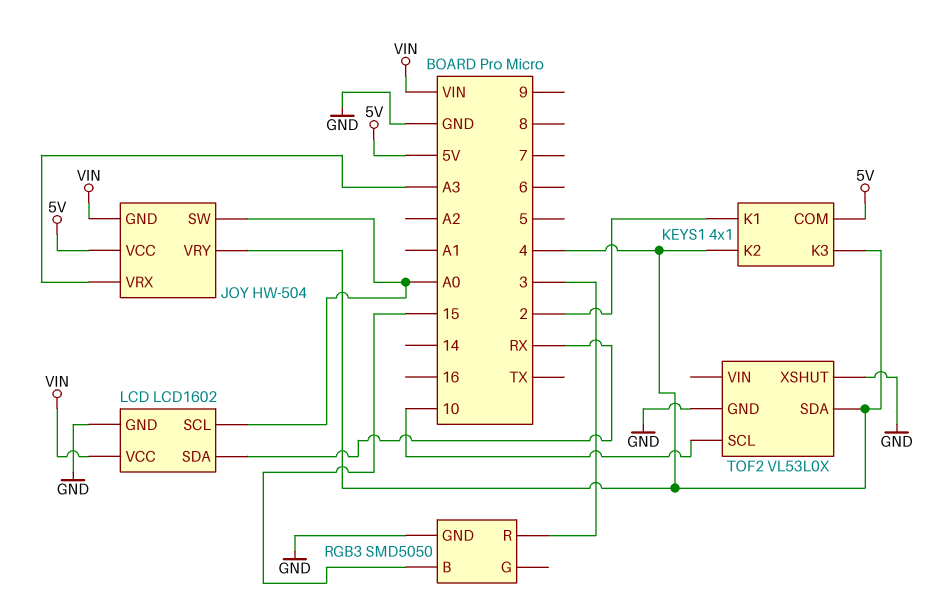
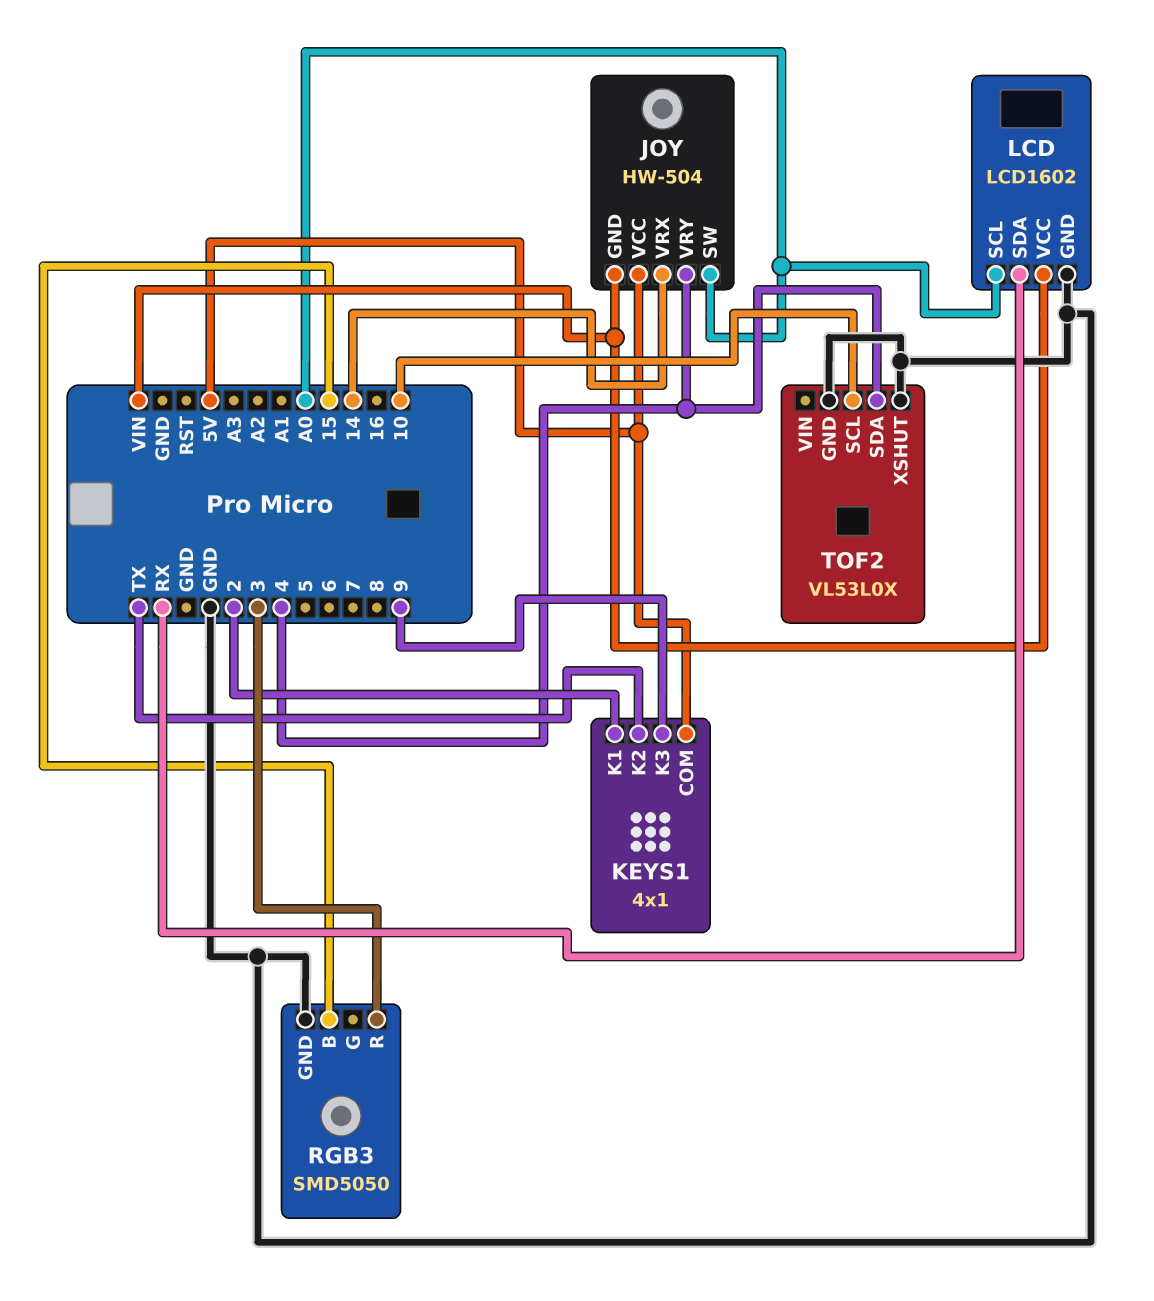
JOY pin VRX: A3 -> 14
KEYS1 pin K2: 4 -> TX
KEYS1 pin K3: 4 -> 9

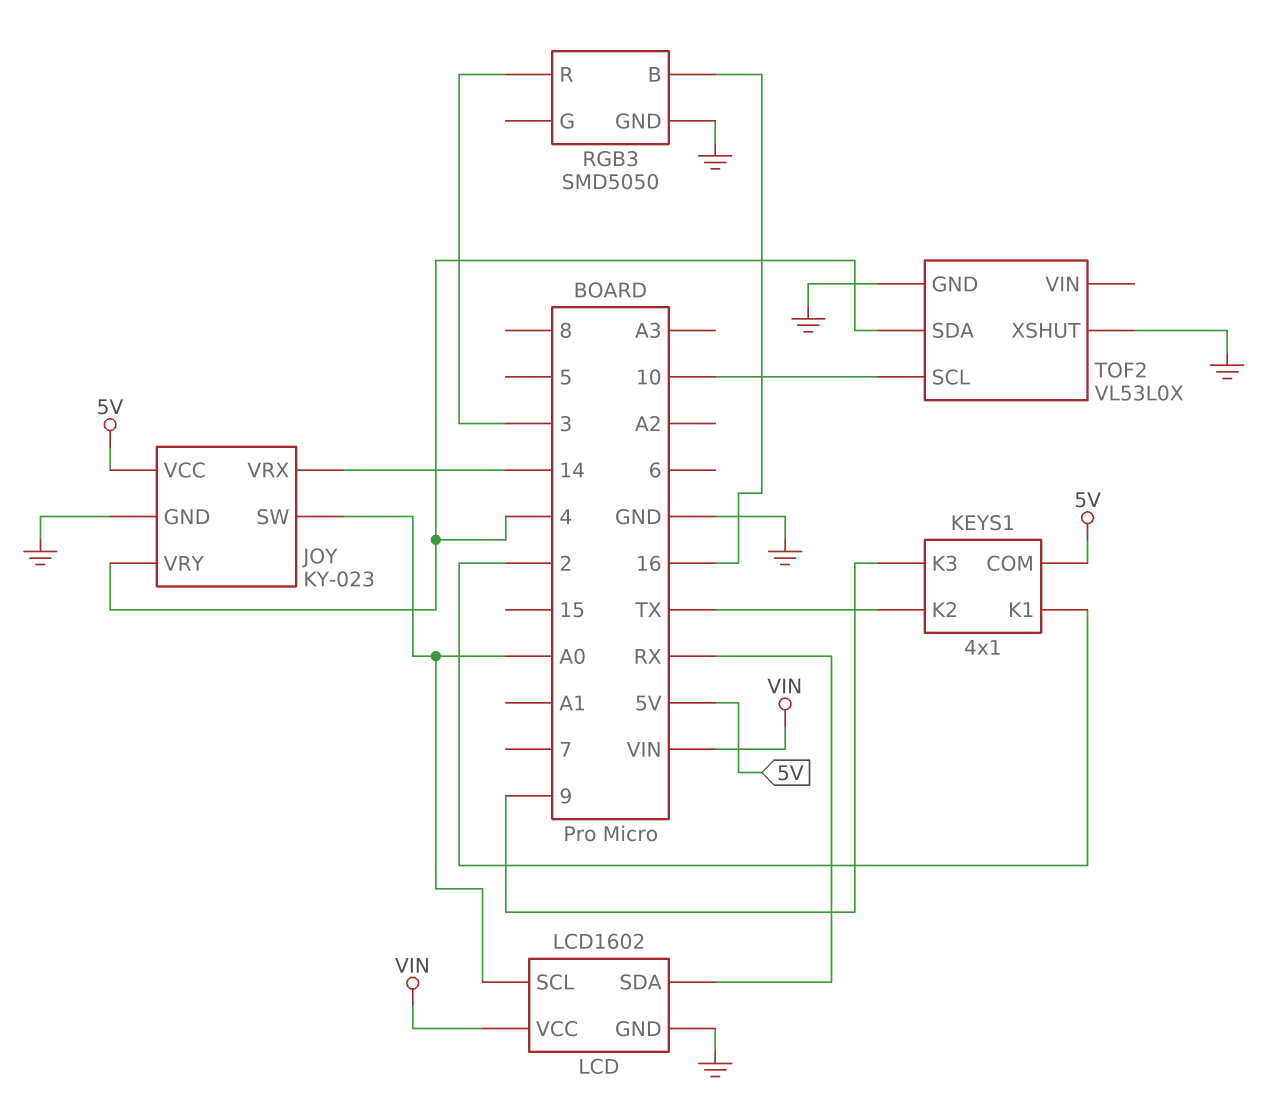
JOY: HW-504 -> KY-023
JOY pin GND: VIN -> GND
RGB3 pin B: 15 -> 16

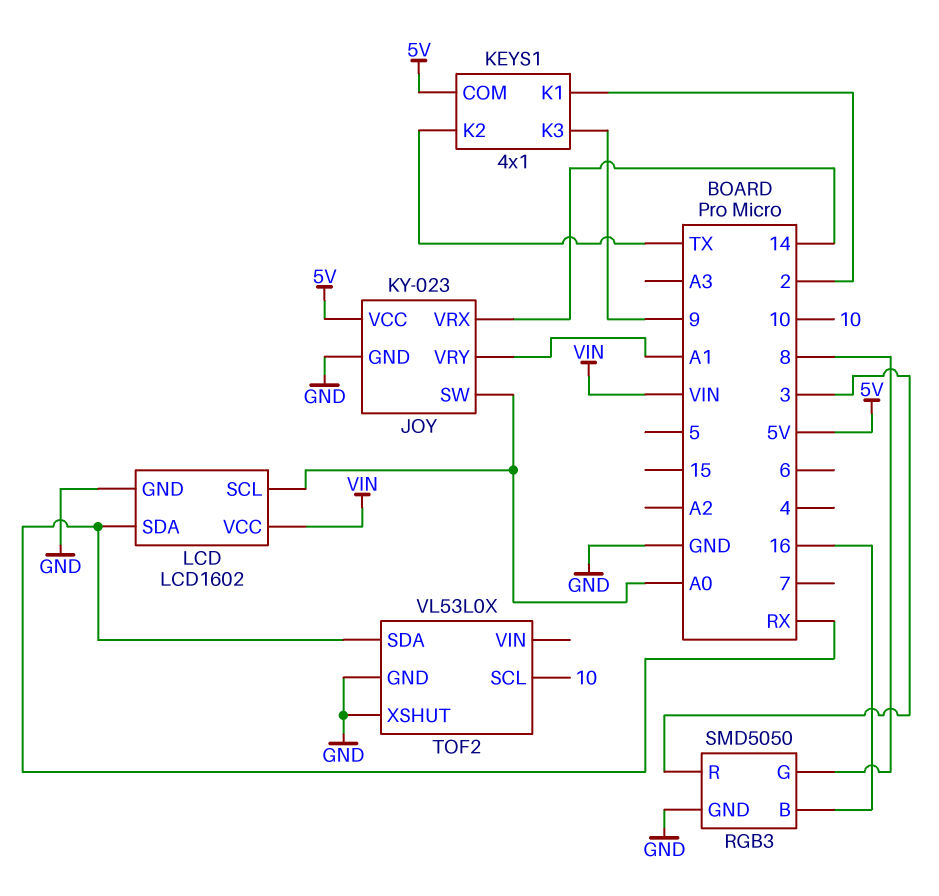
JOY pin VRY: 4 -> A1
RGB3 pin G: none -> 8
TOF2 pin SDA: 4 -> RX

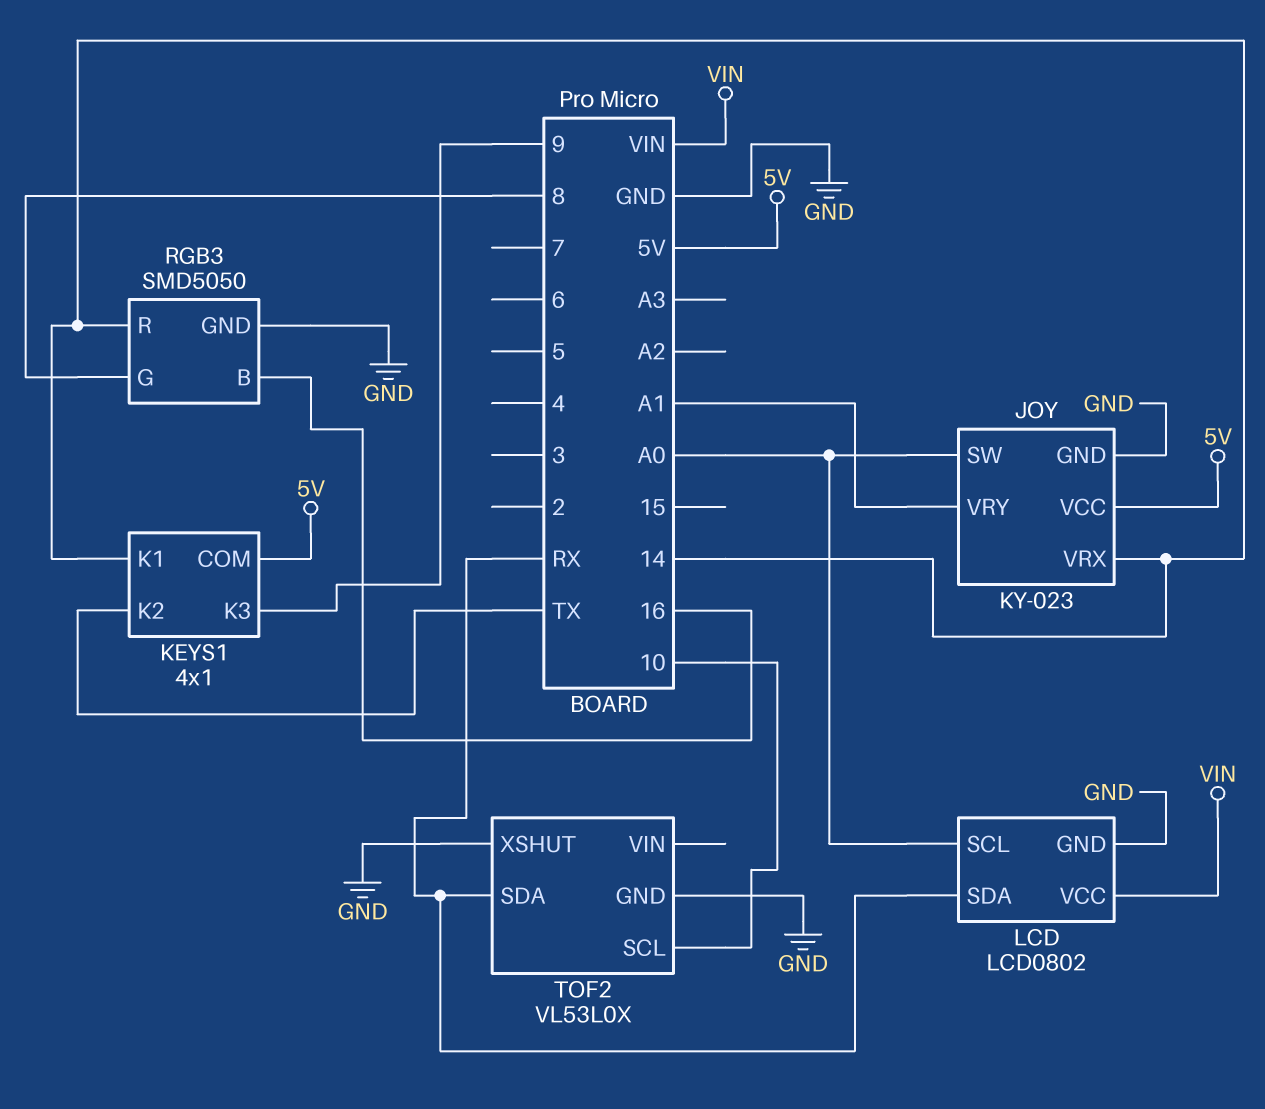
KEYS1 pin K1: 2 -> 14
LCD: LCD1602 -> LCD0802
RGB3 pin R: 3 -> 14

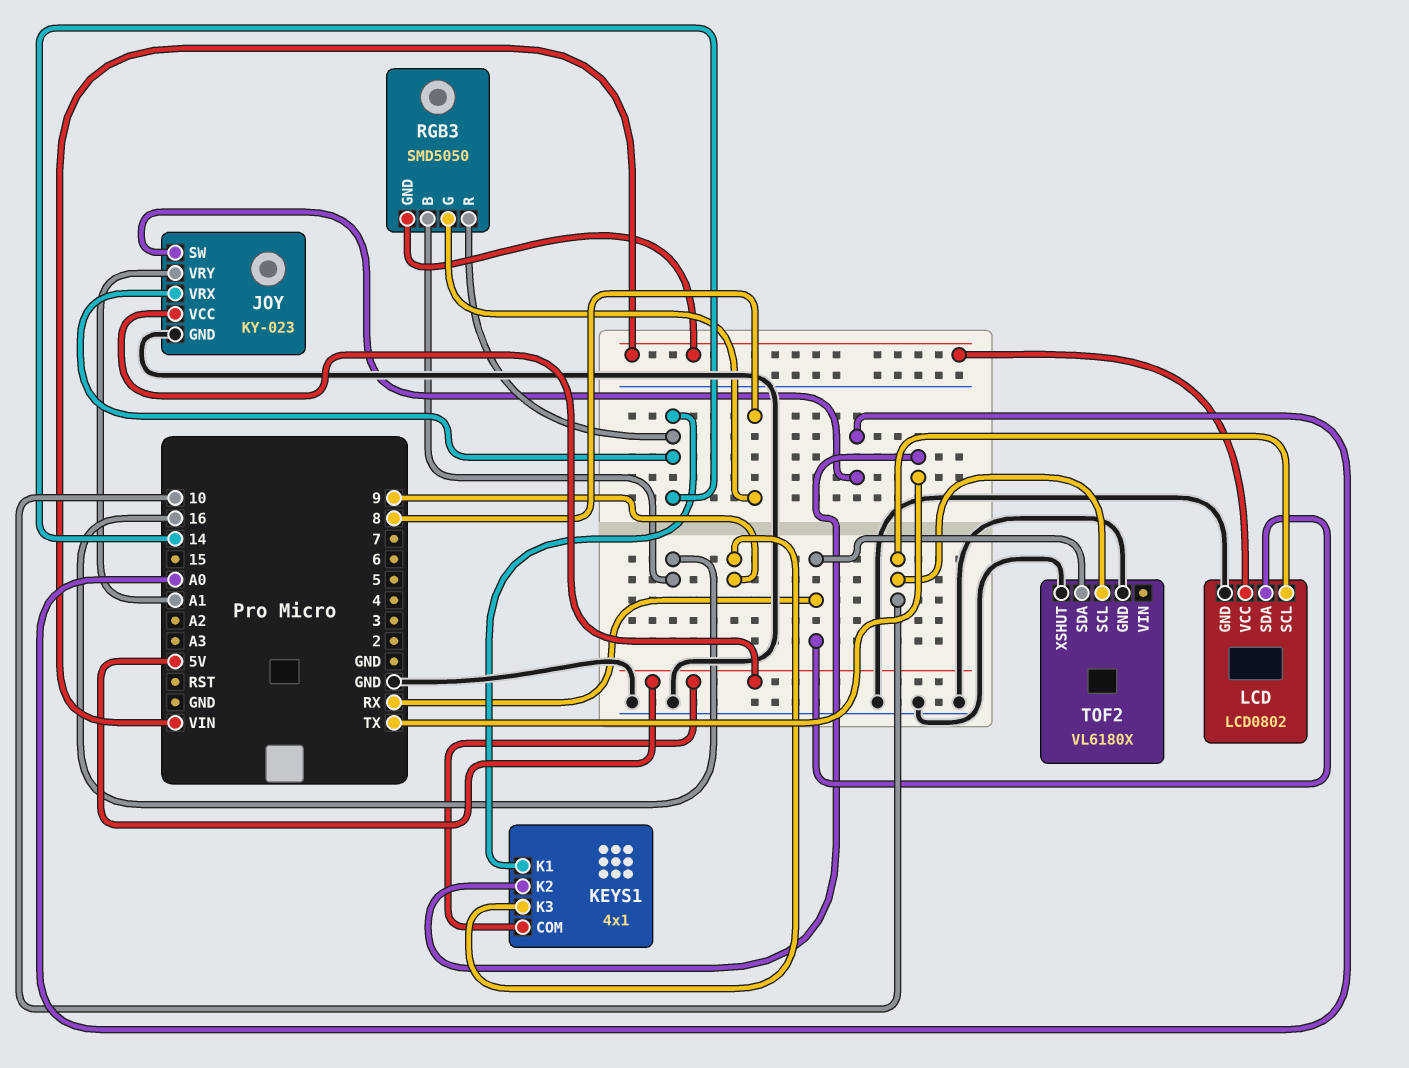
LCD pin SCL: A0 -> 10
RGB3 pin GND: GND -> VIN
TOF2: VL53L0X -> VL6180X

